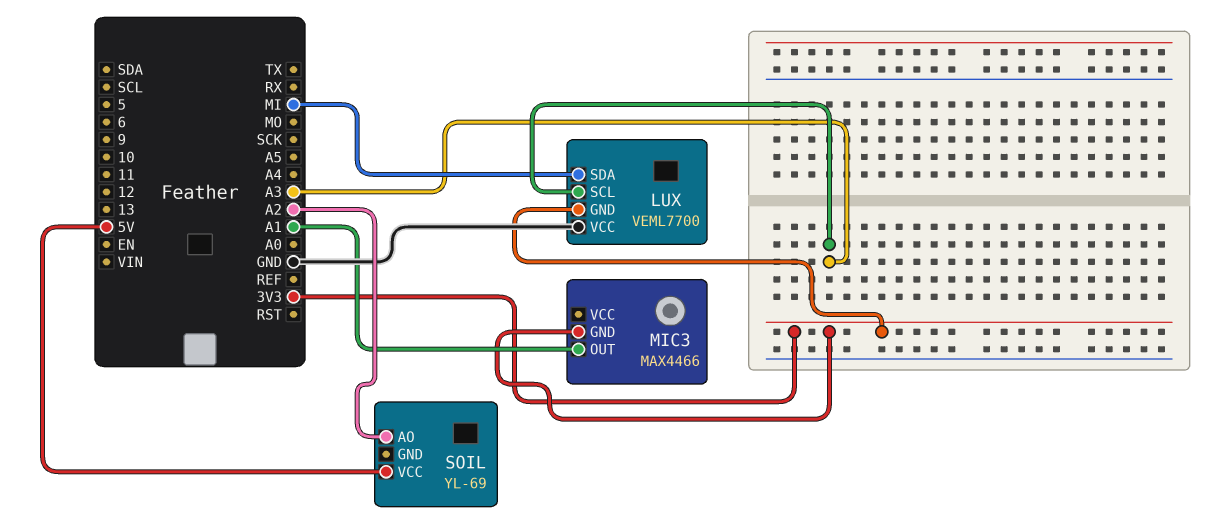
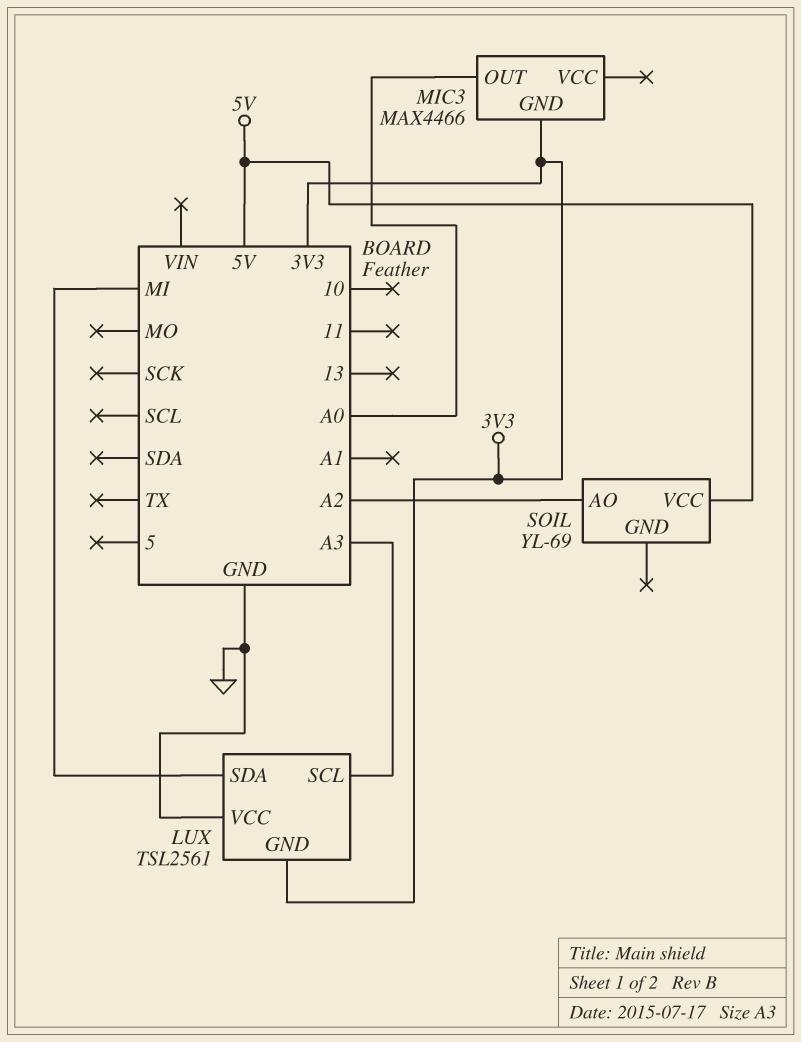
LUX: VEML7700 -> TSL2561
MIC3 pin OUT: A1 -> A0

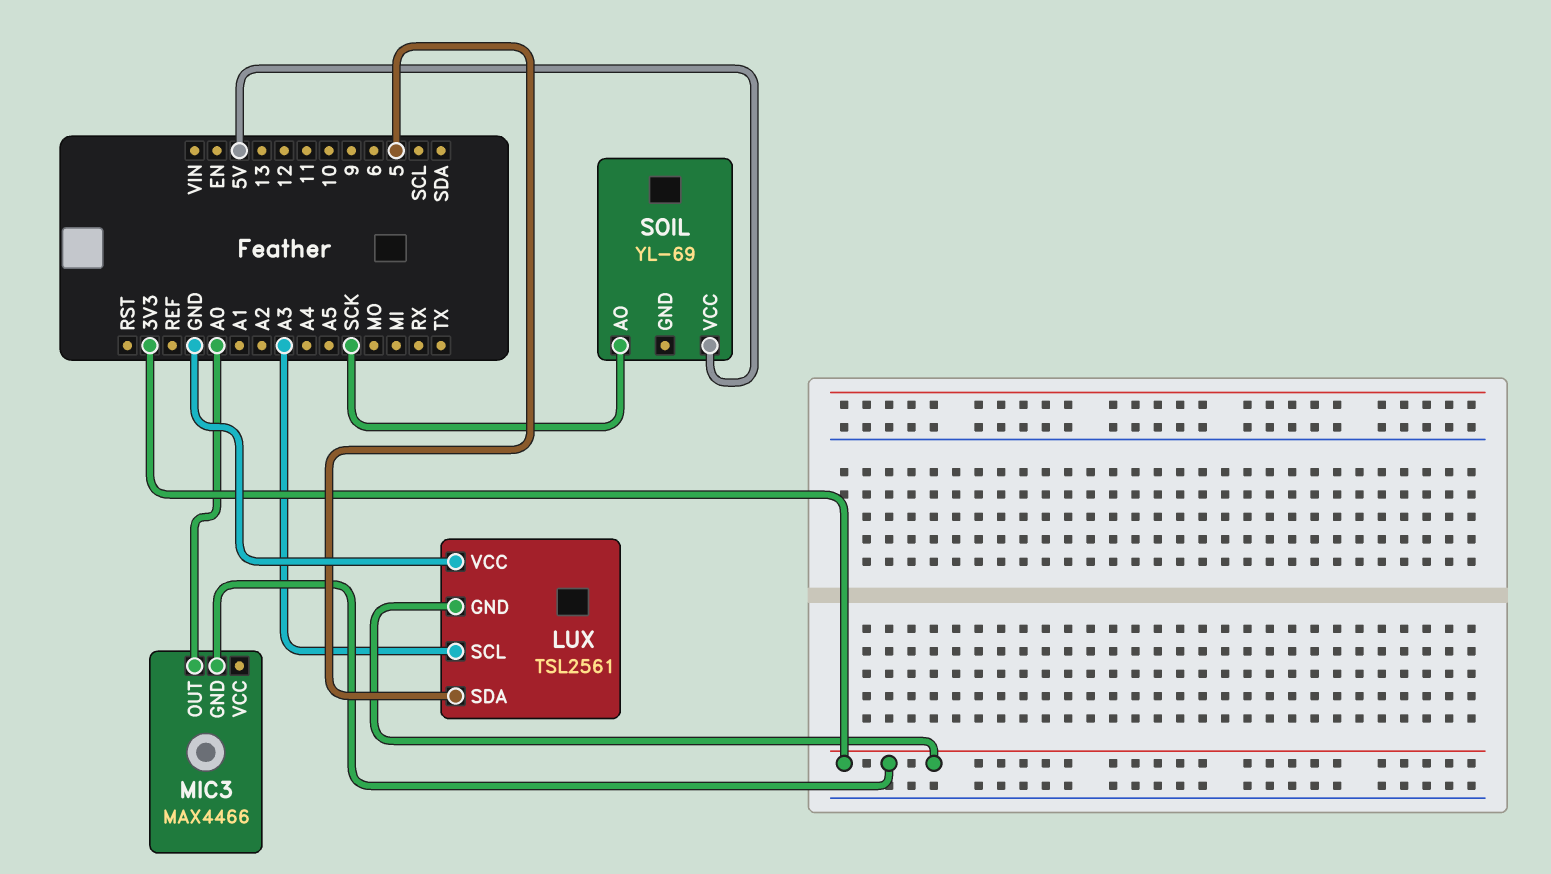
LUX pin SDA: MI -> 5
SOIL pin AO: A2 -> SCK

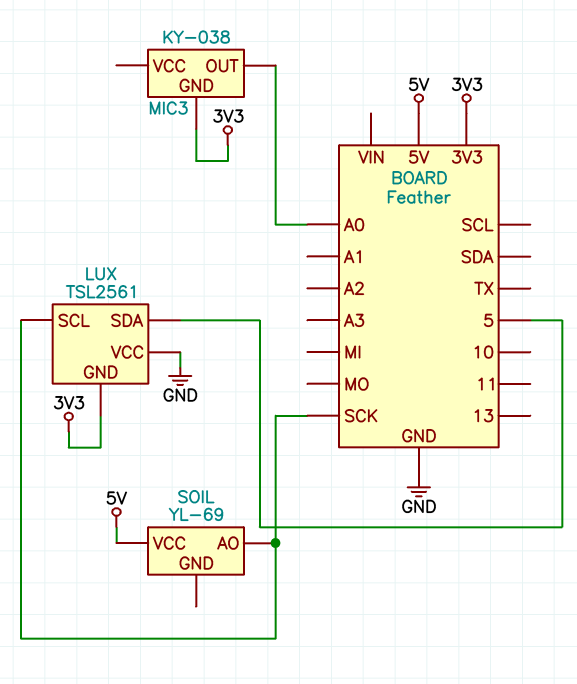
LUX pin SCL: A3 -> SCK
MIC3: MAX4466 -> KY-038

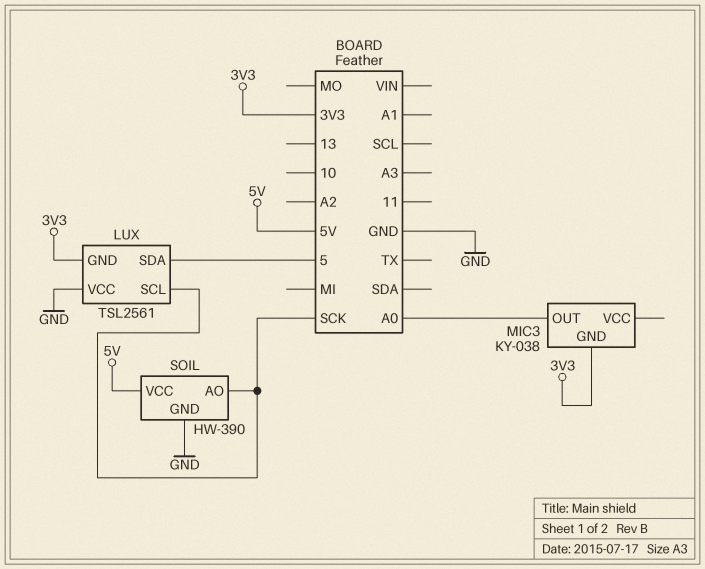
SOIL: YL-69 -> HW-390
SOIL pin GND: none -> GND

